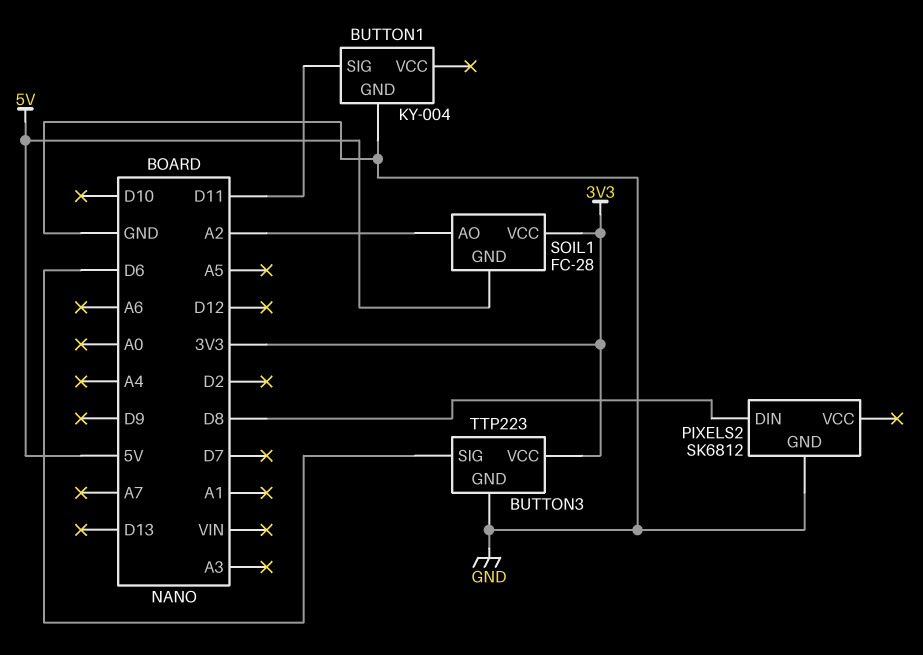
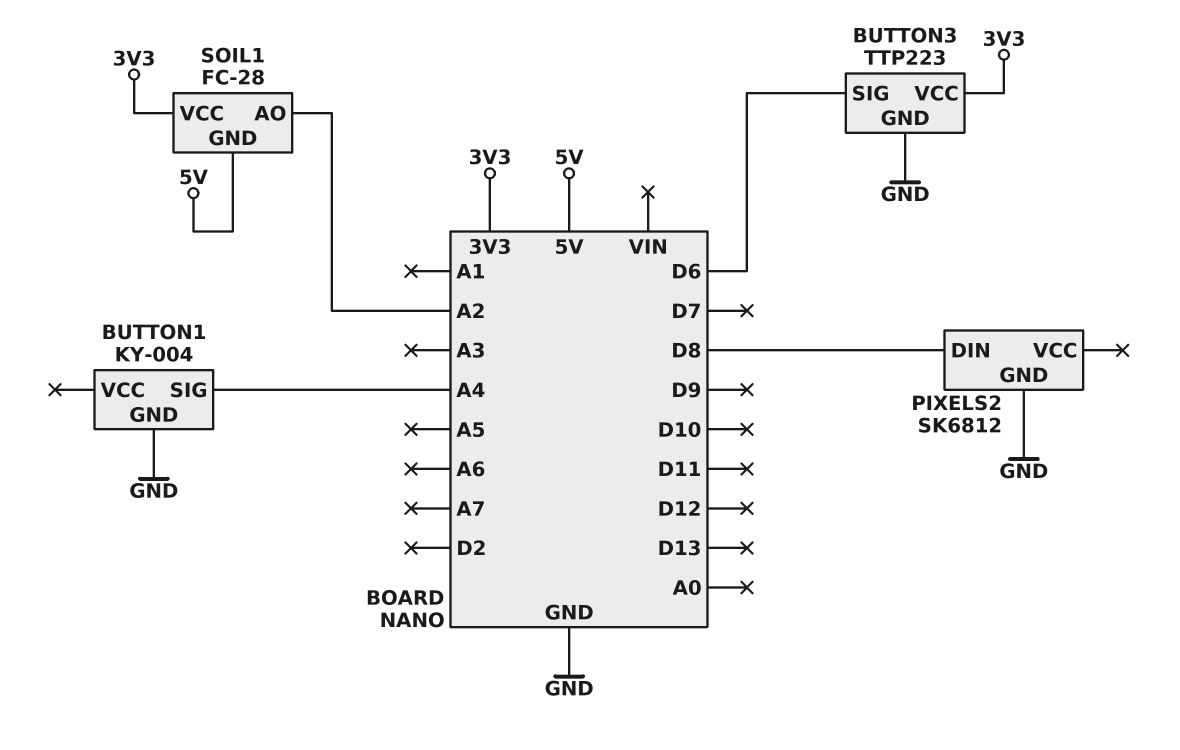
BUTTON1 pin SIG: D11 -> A4

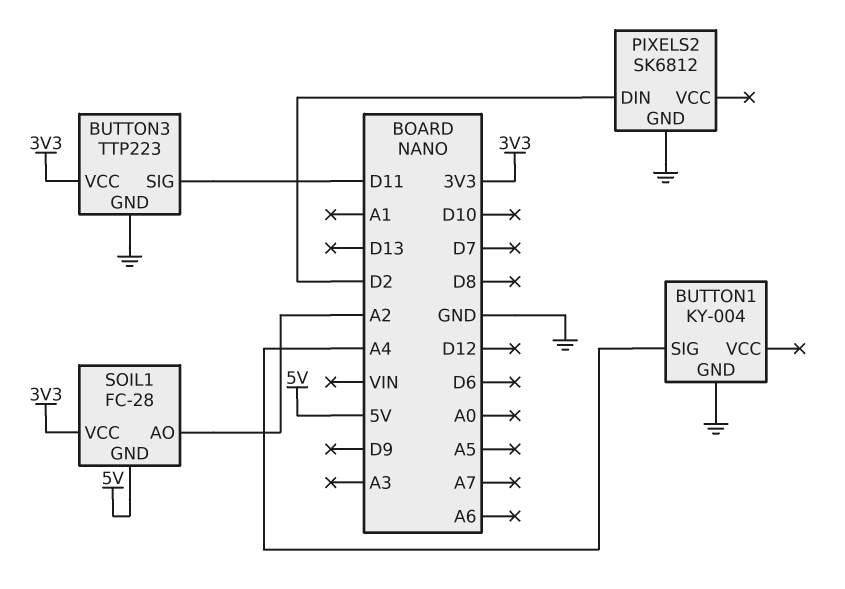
BUTTON3 pin SIG: D6 -> D11
PIXELS2 pin DIN: D8 -> D2

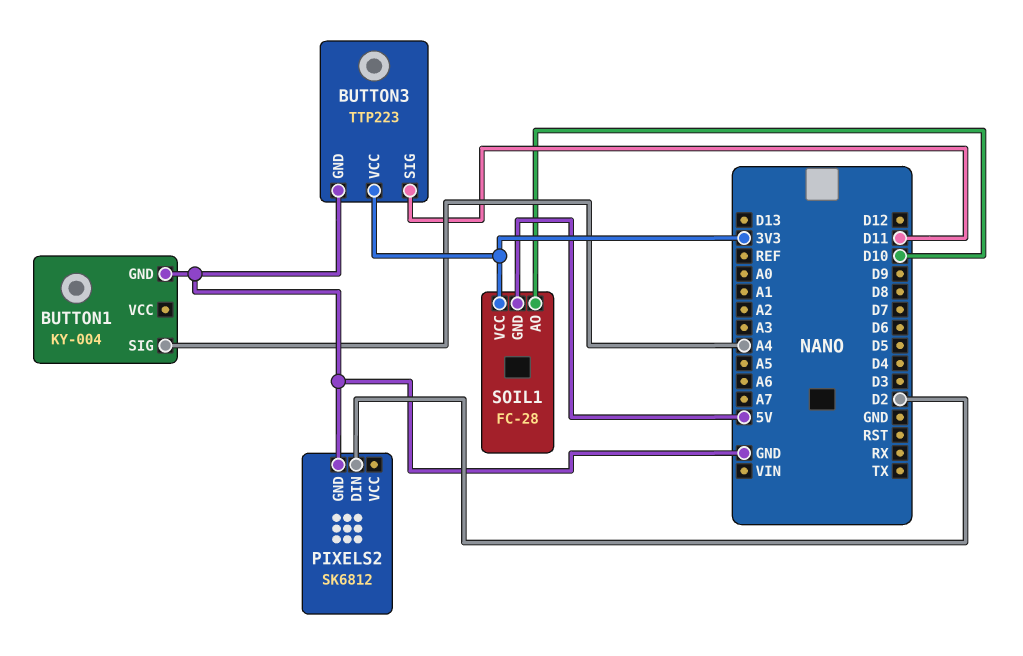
SOIL1 pin AO: A2 -> D10

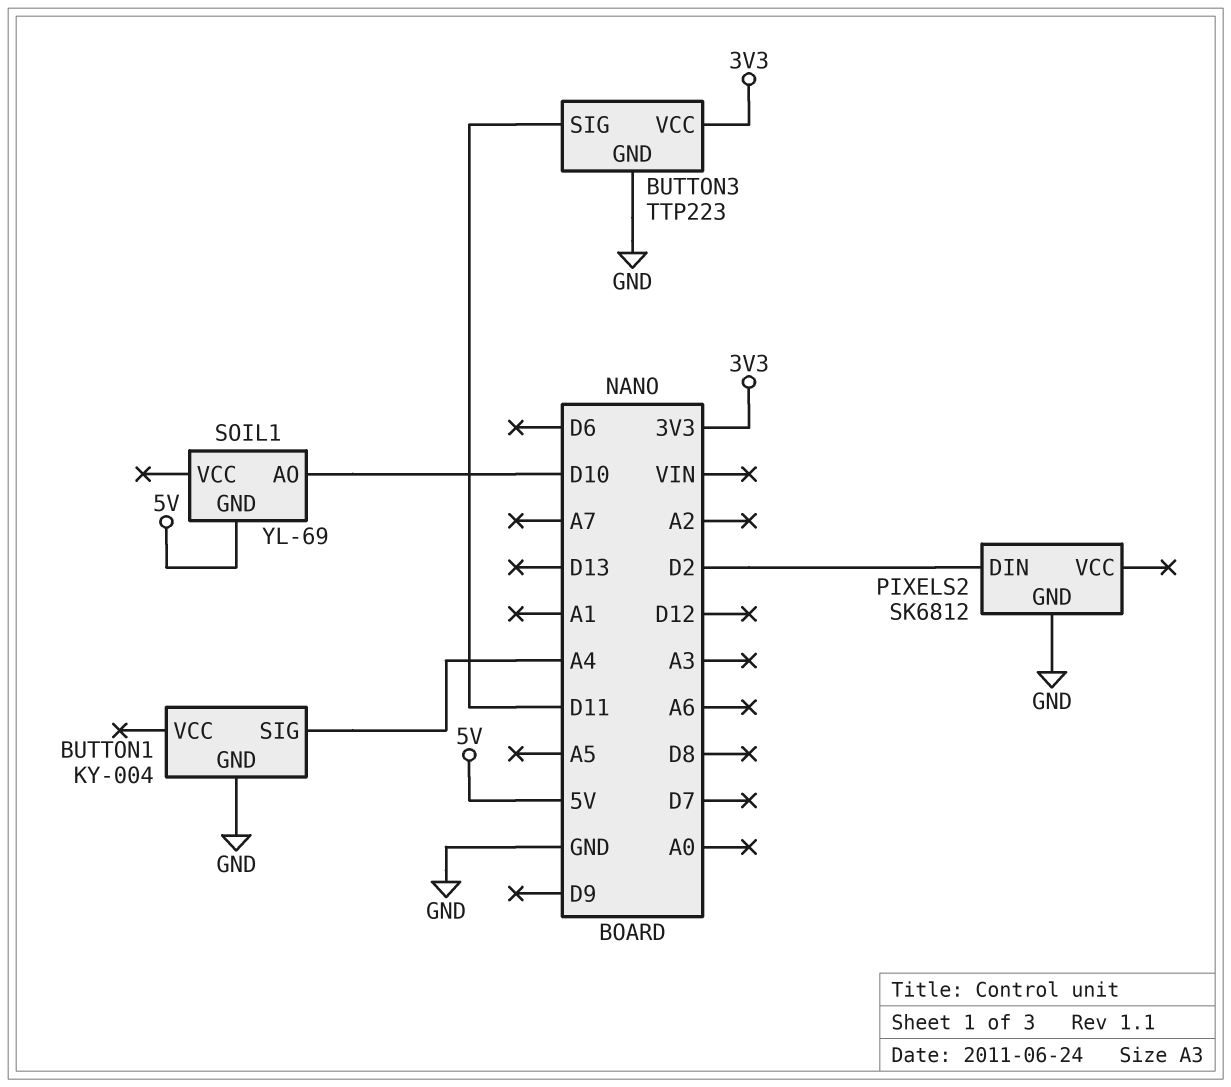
SOIL1: FC-28 -> YL-69
SOIL1 pin VCC: 3V3 -> none

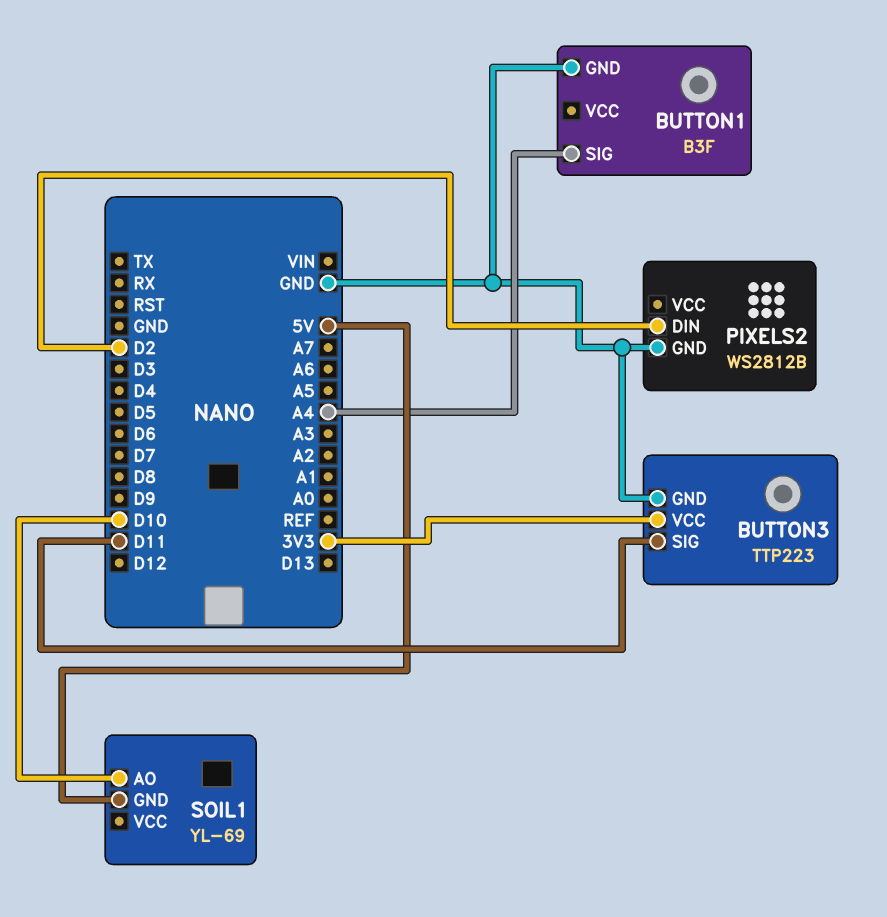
BUTTON1: KY-004 -> B3F
PIXELS2: SK6812 -> WS2812B

